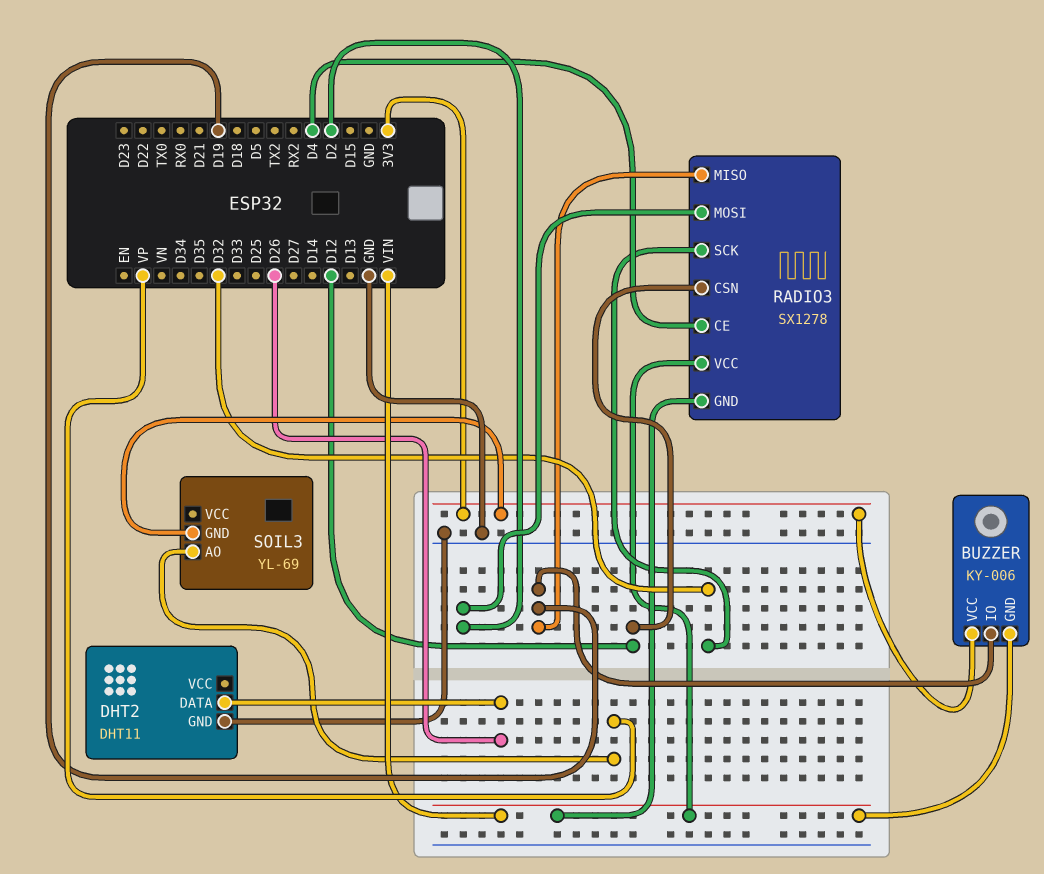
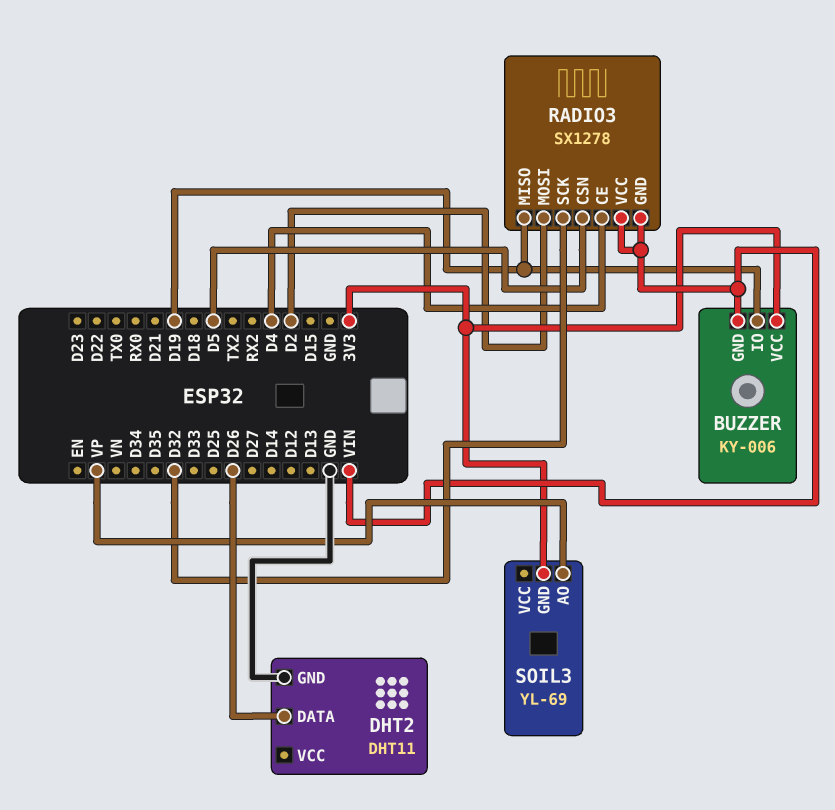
RADIO3 pin CSN: D12 -> D5

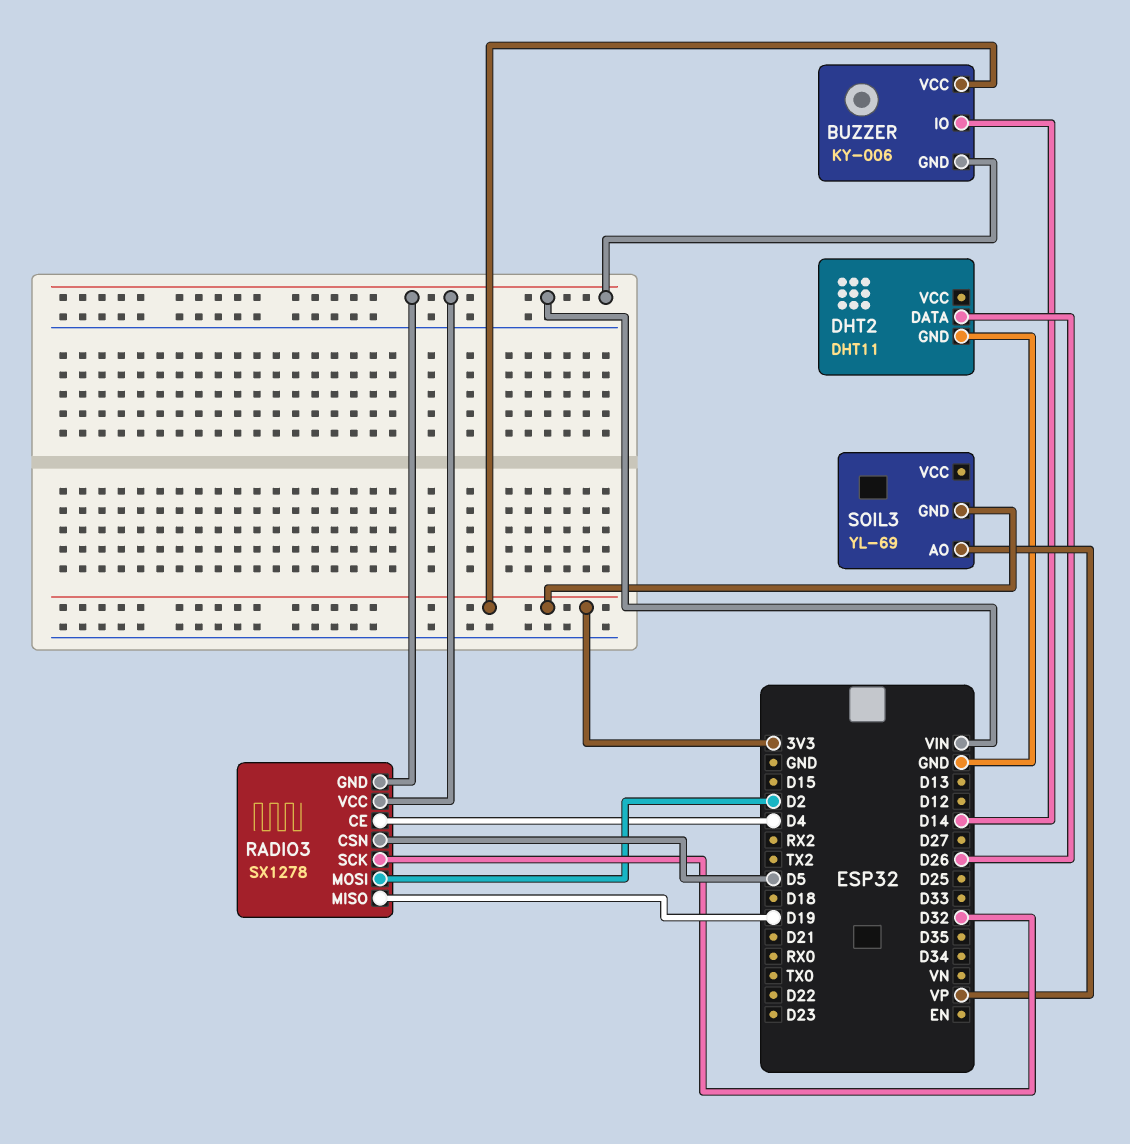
BUZZER pin IO: D19 -> D14

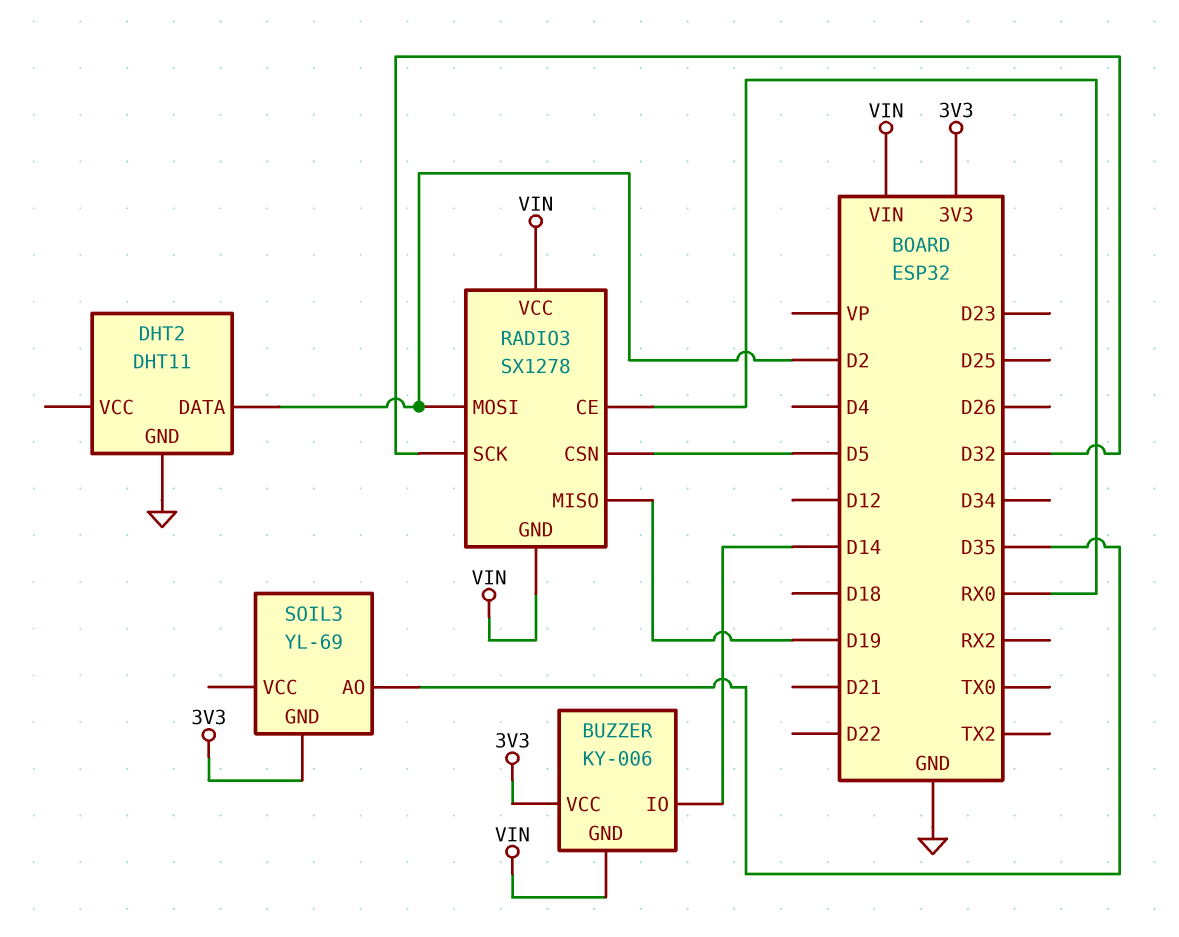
DHT2 pin DATA: D26 -> D2
RADIO3 pin CE: D4 -> RX0
SOIL3 pin AO: VP -> D35

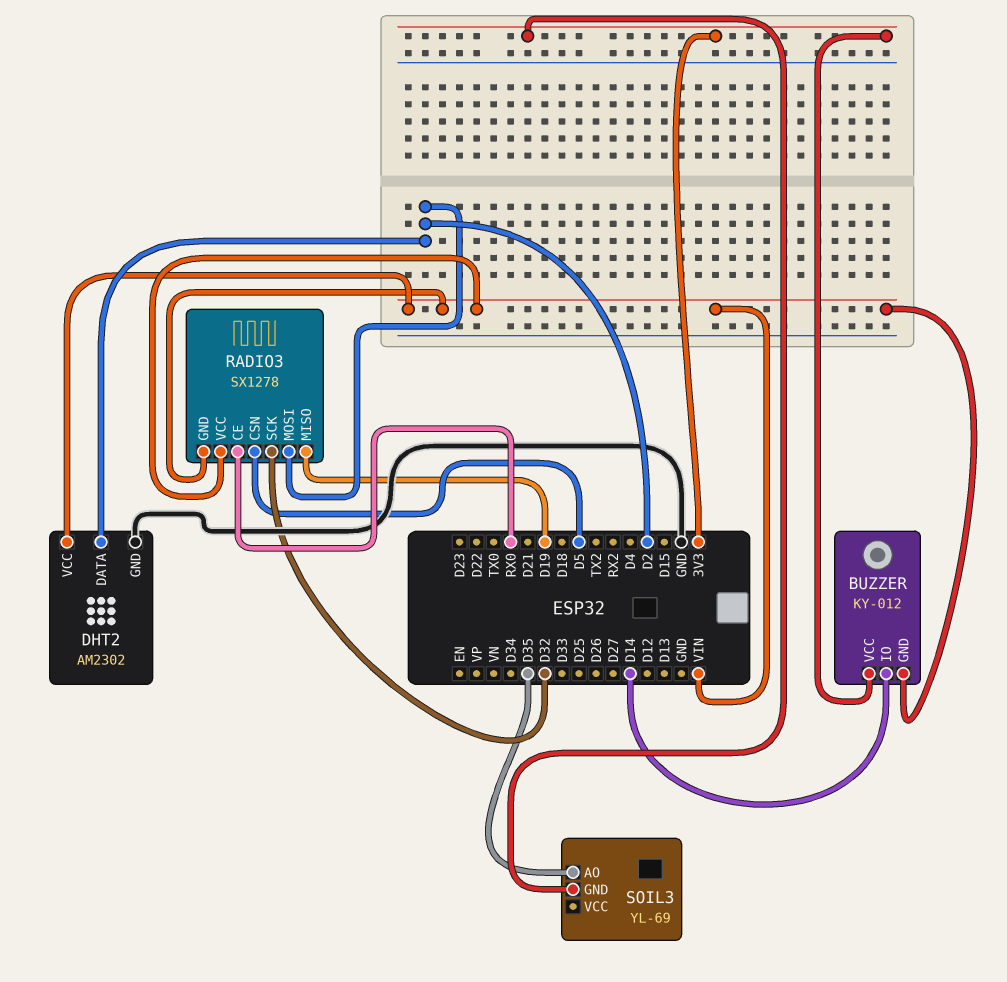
BUZZER: KY-006 -> KY-012
DHT2: DHT11 -> AM2302
DHT2 pin VCC: none -> VIN

